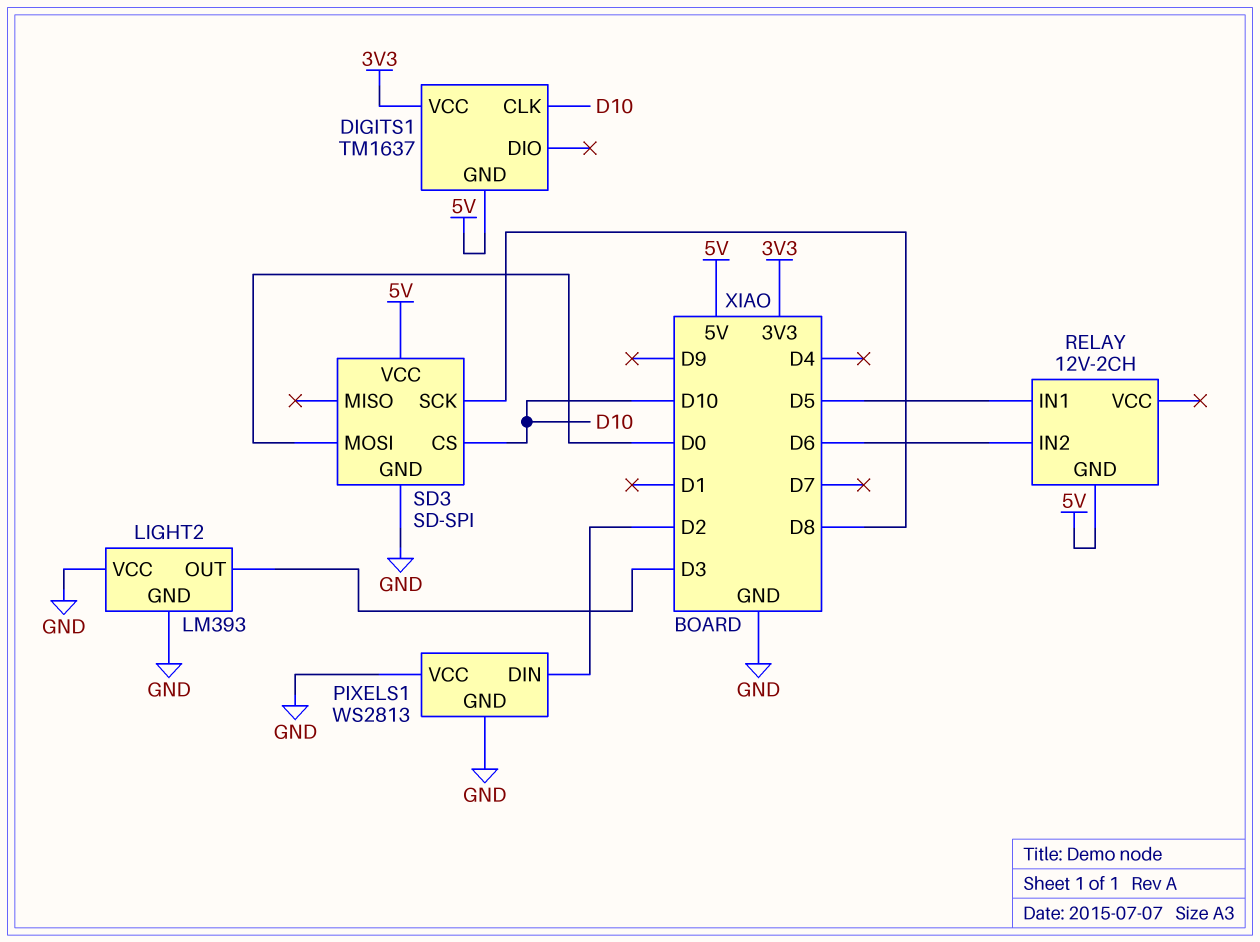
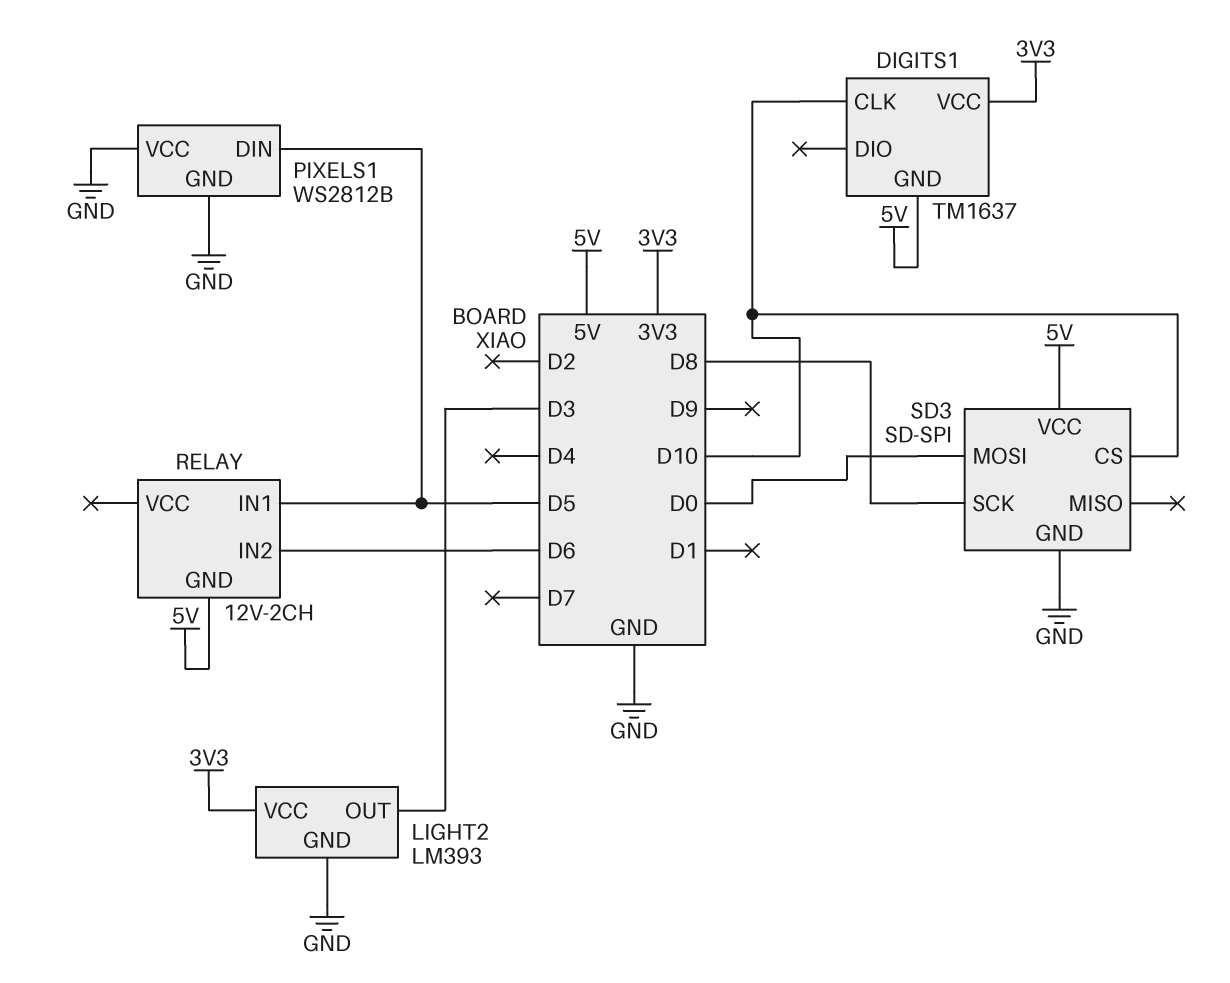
LIGHT2 pin VCC: GND -> 3V3
PIXELS1: WS2813 -> WS2812B
PIXELS1 pin DIN: D2 -> D5

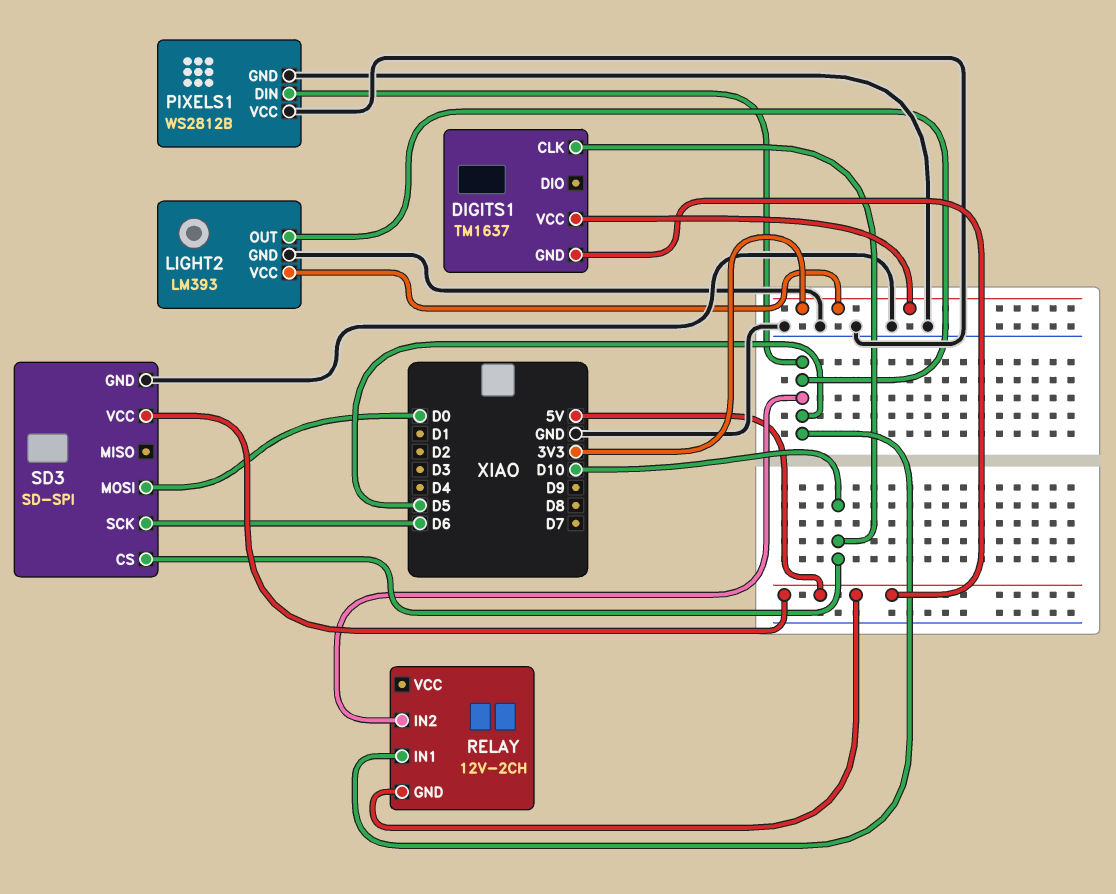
LIGHT2 pin OUT: D3 -> D5
RELAY pin IN2: D6 -> D5
SD3 pin SCK: D8 -> D6

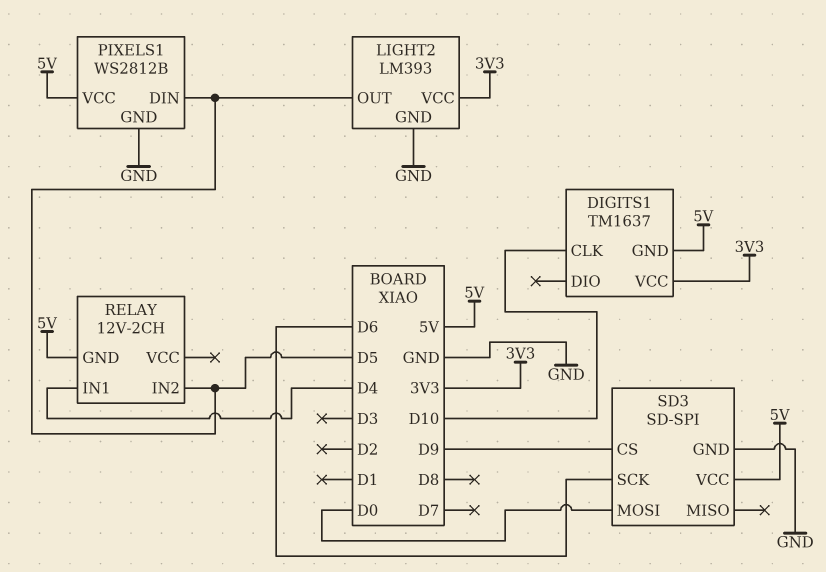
PIXELS1 pin VCC: GND -> 5V
RELAY pin IN1: D5 -> D4
SD3 pin CS: D10 -> D9

